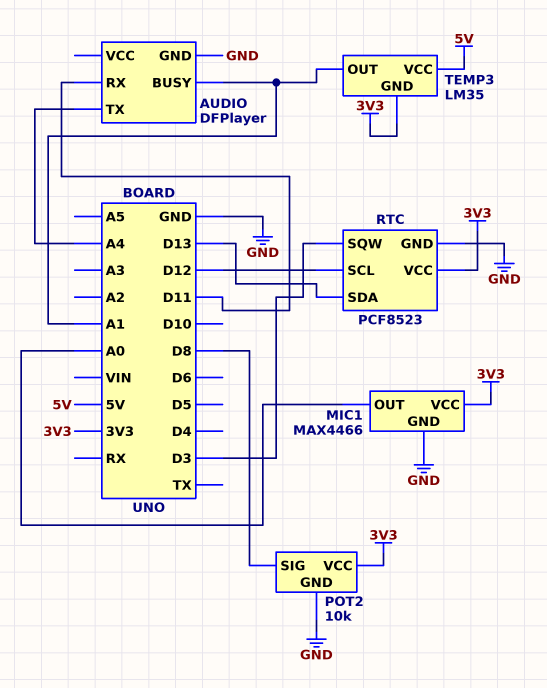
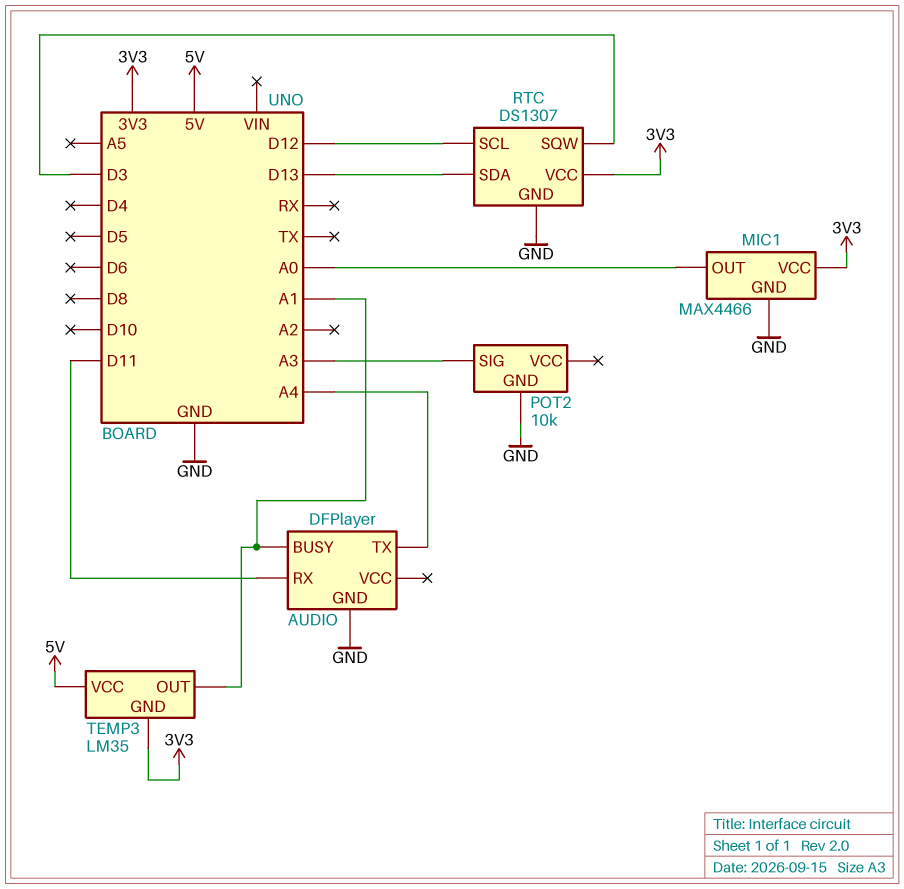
POT2 pin SIG: D8 -> A3
POT2 pin VCC: 3V3 -> none
RTC: PCF8523 -> DS1307

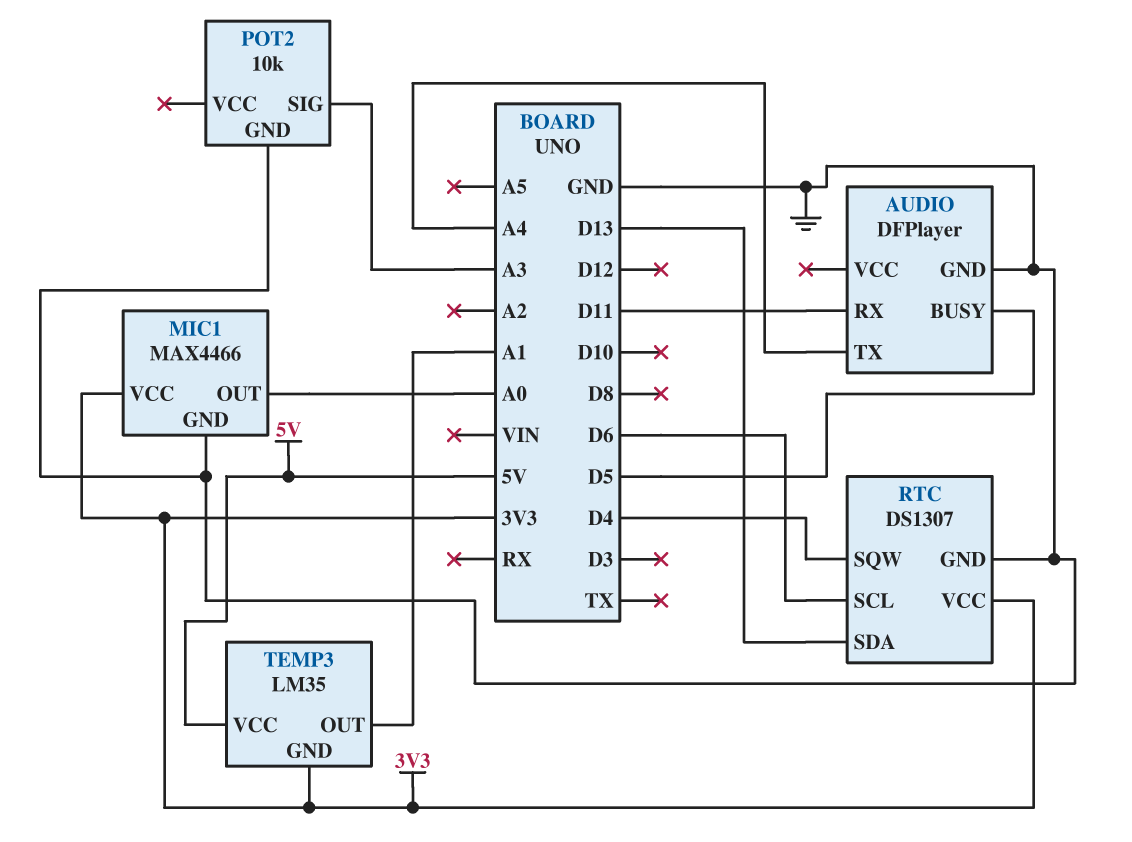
AUDIO pin BUSY: A1 -> D5
RTC pin SCL: D12 -> D6
RTC pin SQW: D3 -> D4

